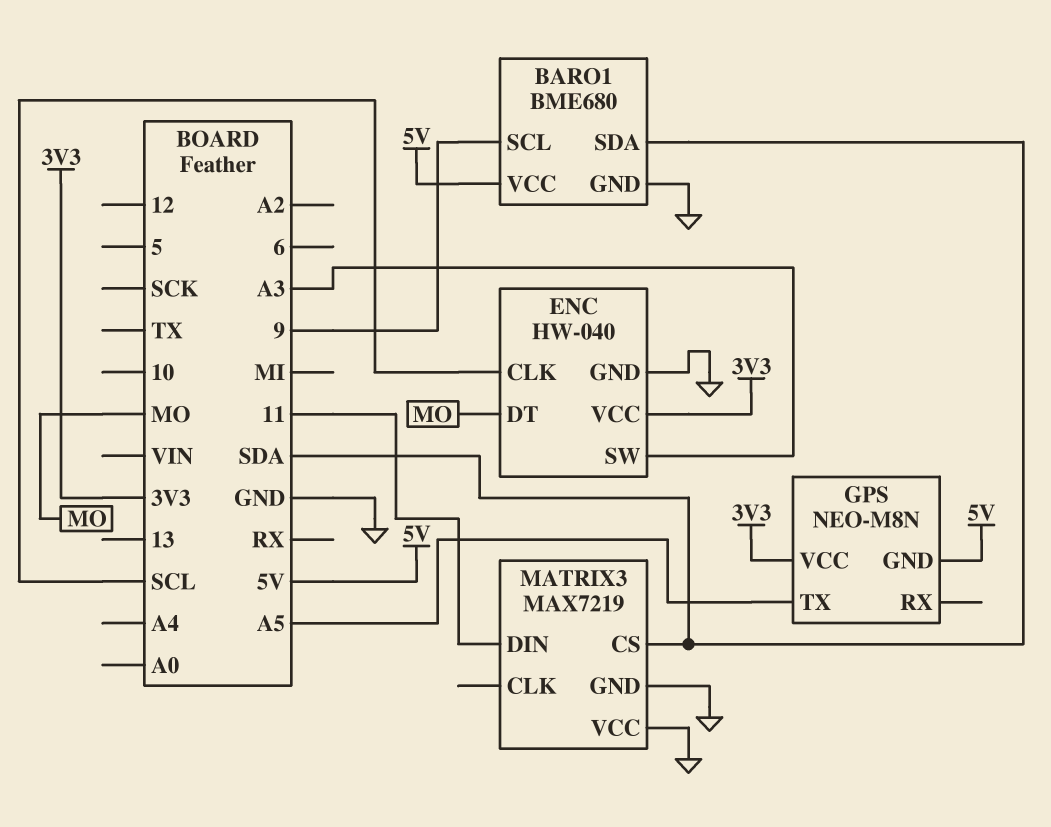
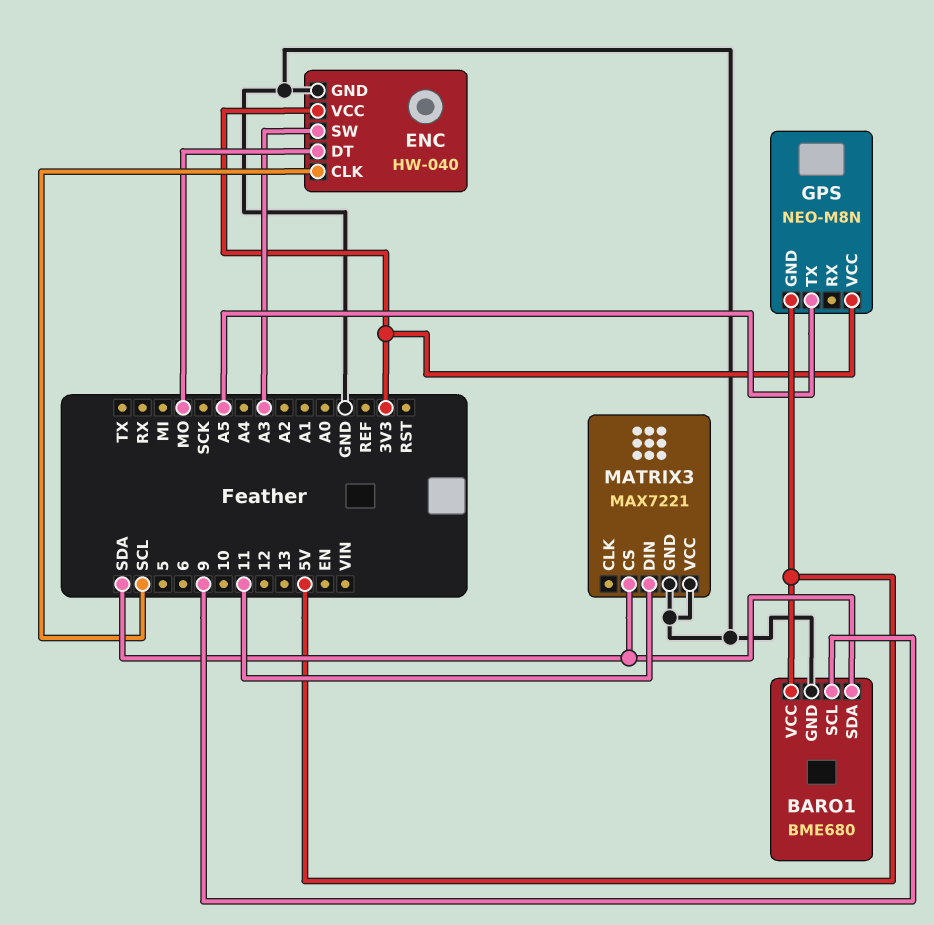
MATRIX3: MAX7219 -> MAX7221

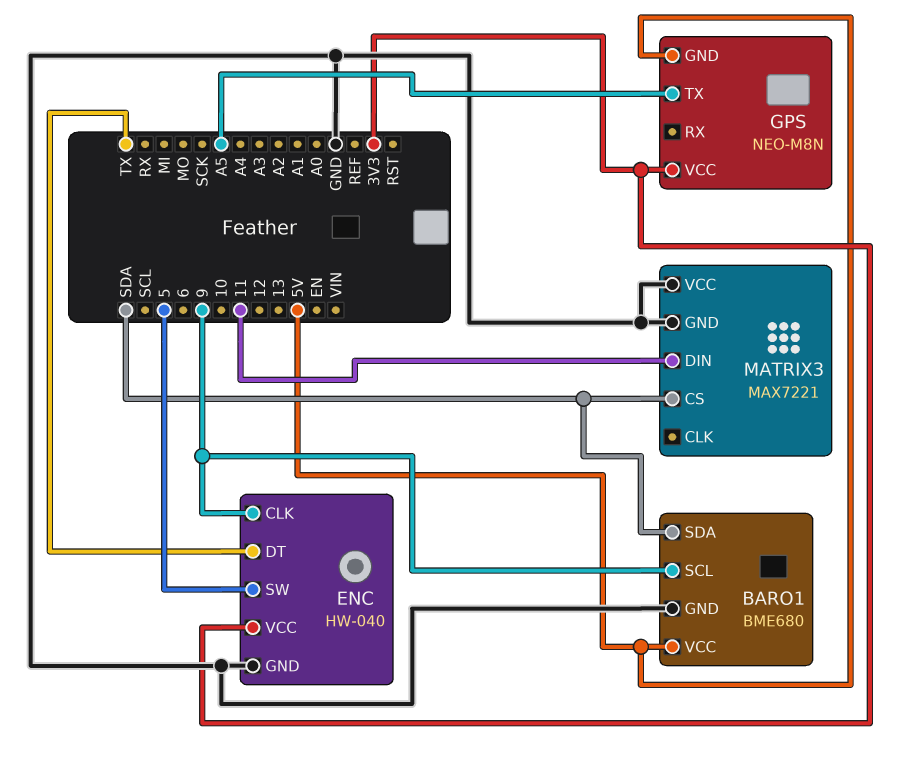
ENC pin CLK: SCL -> 9
ENC pin DT: MO -> TX
ENC pin SW: A3 -> 5

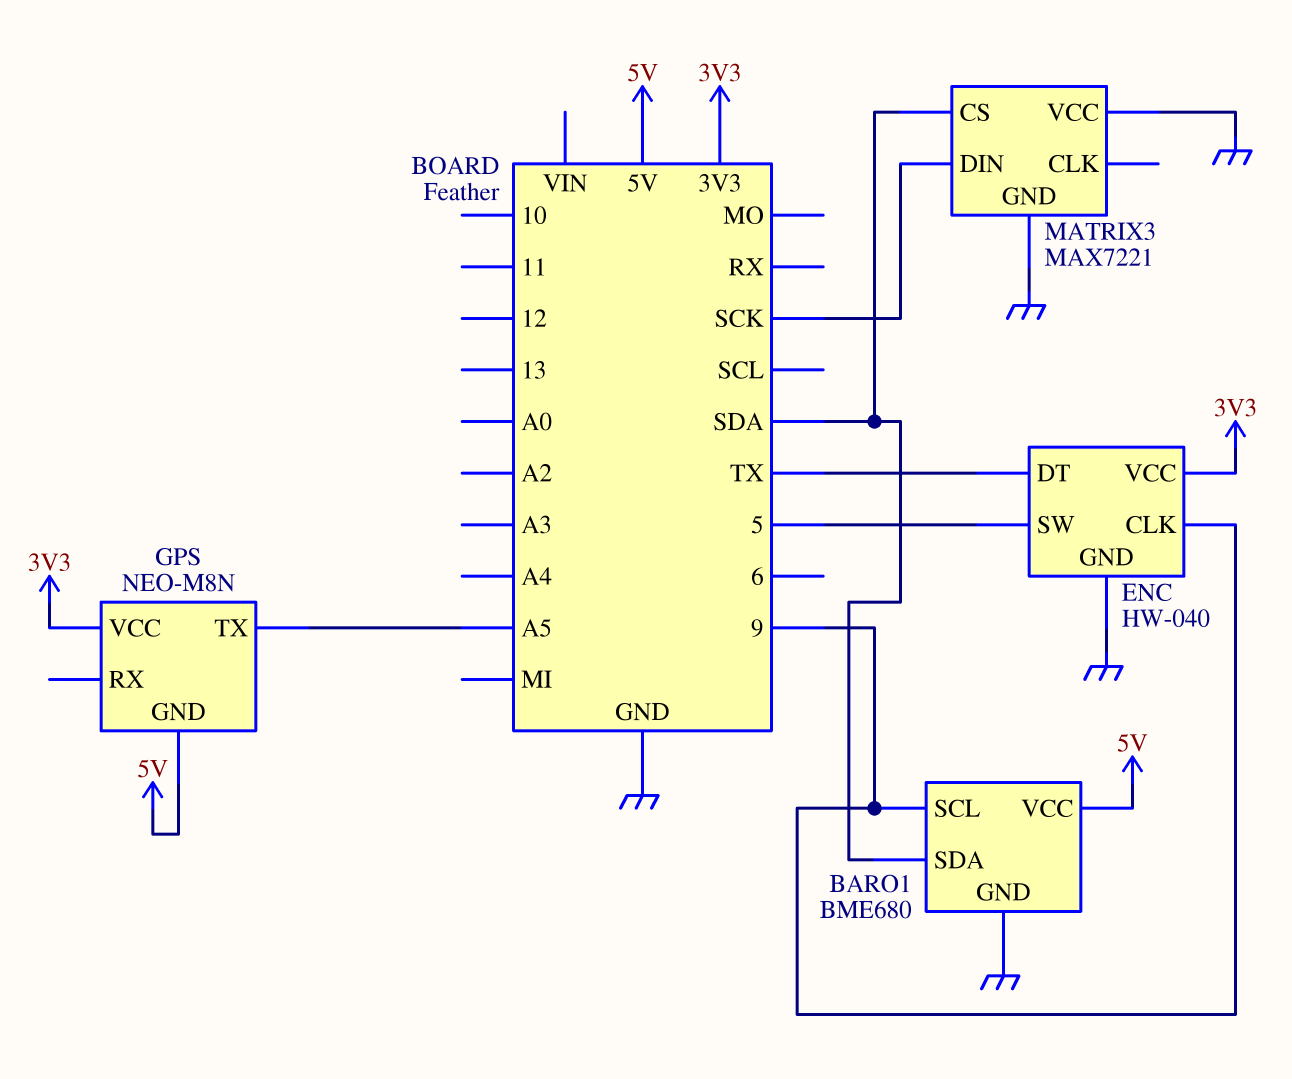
MATRIX3 pin DIN: 11 -> SCK

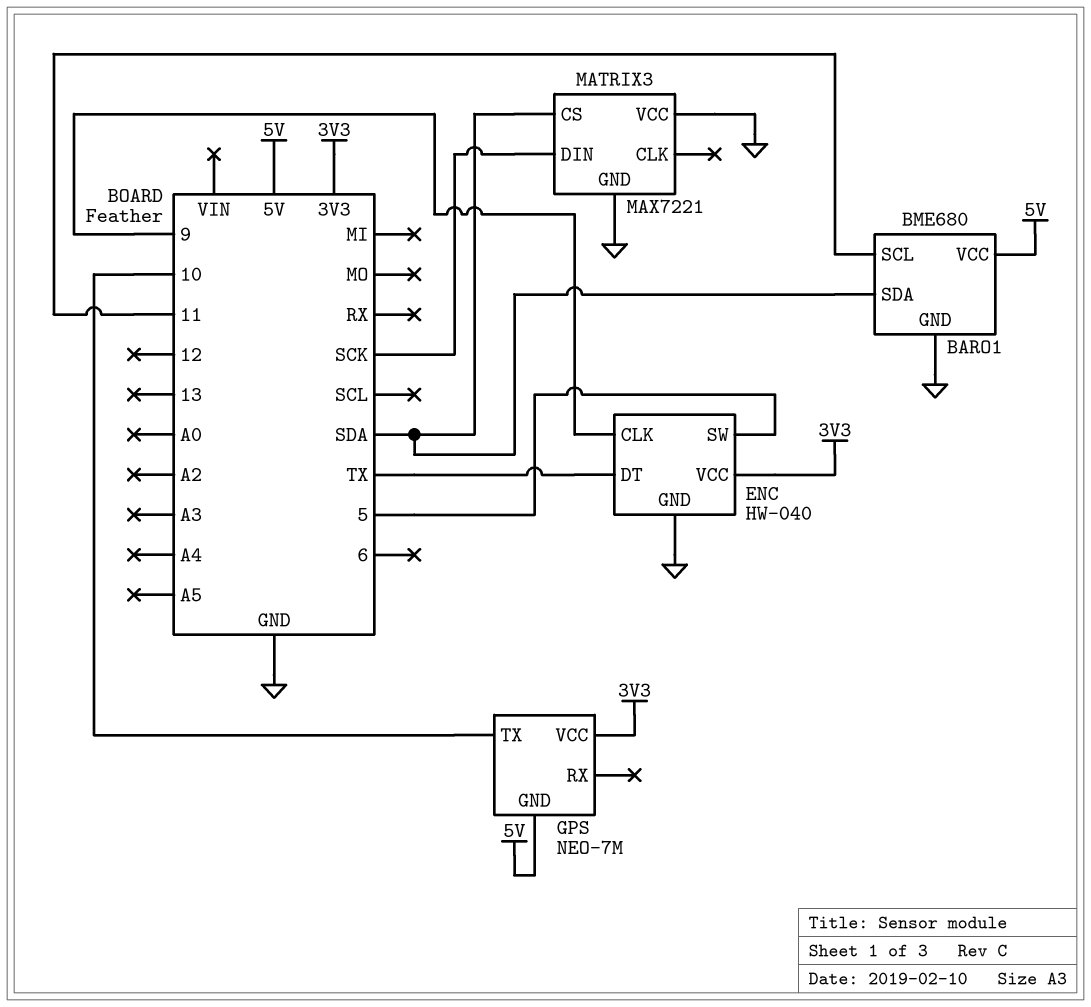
BARO1 pin SCL: 9 -> 11
GPS: NEO-M8N -> NEO-7M
GPS pin TX: A5 -> 10

